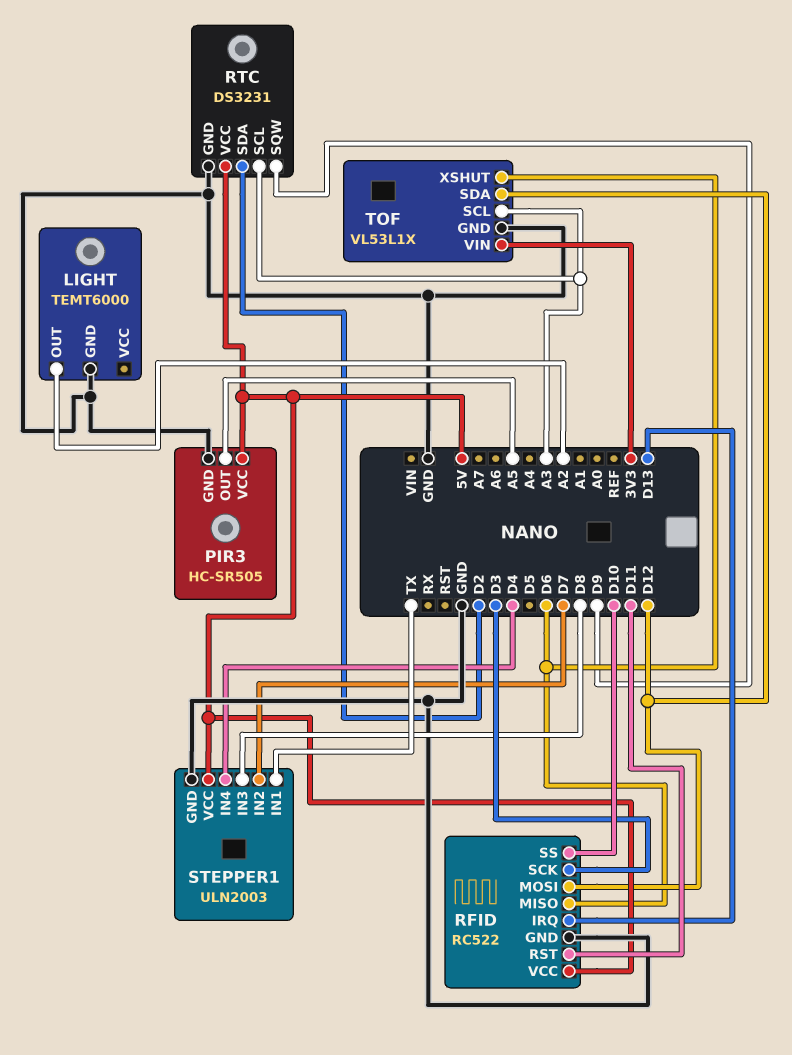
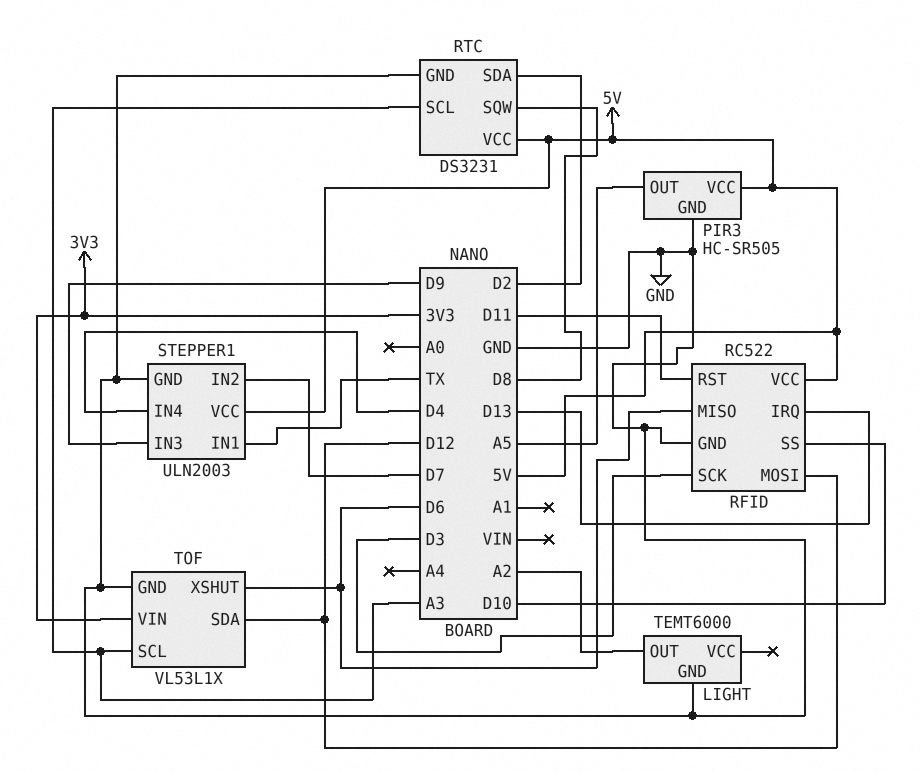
RTC pin SQW: D9 -> D8
STEPPER1 pin IN3: D8 -> D9

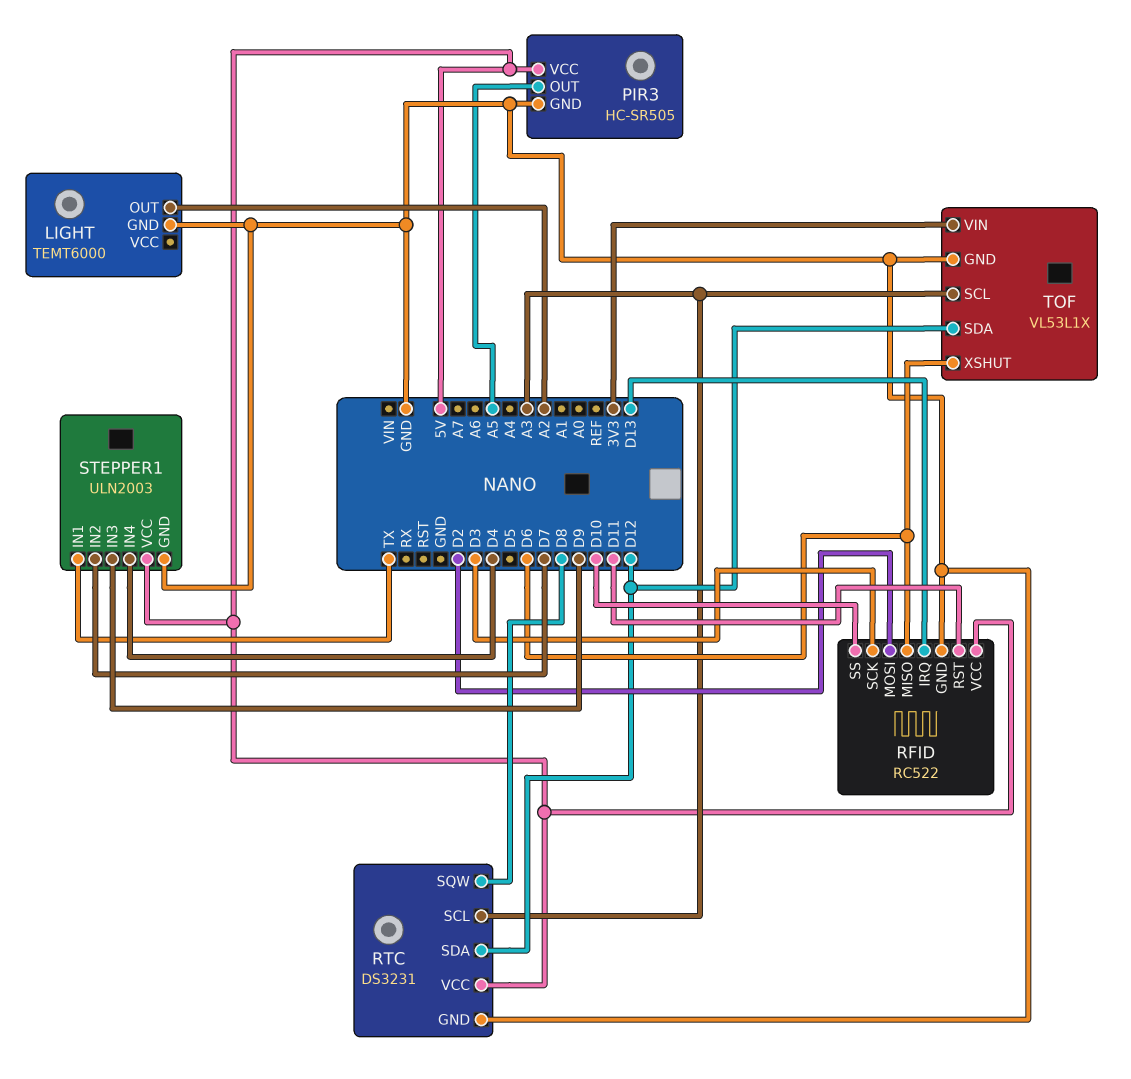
RFID pin MOSI: D12 -> D2
RTC pin SDA: D2 -> D12

